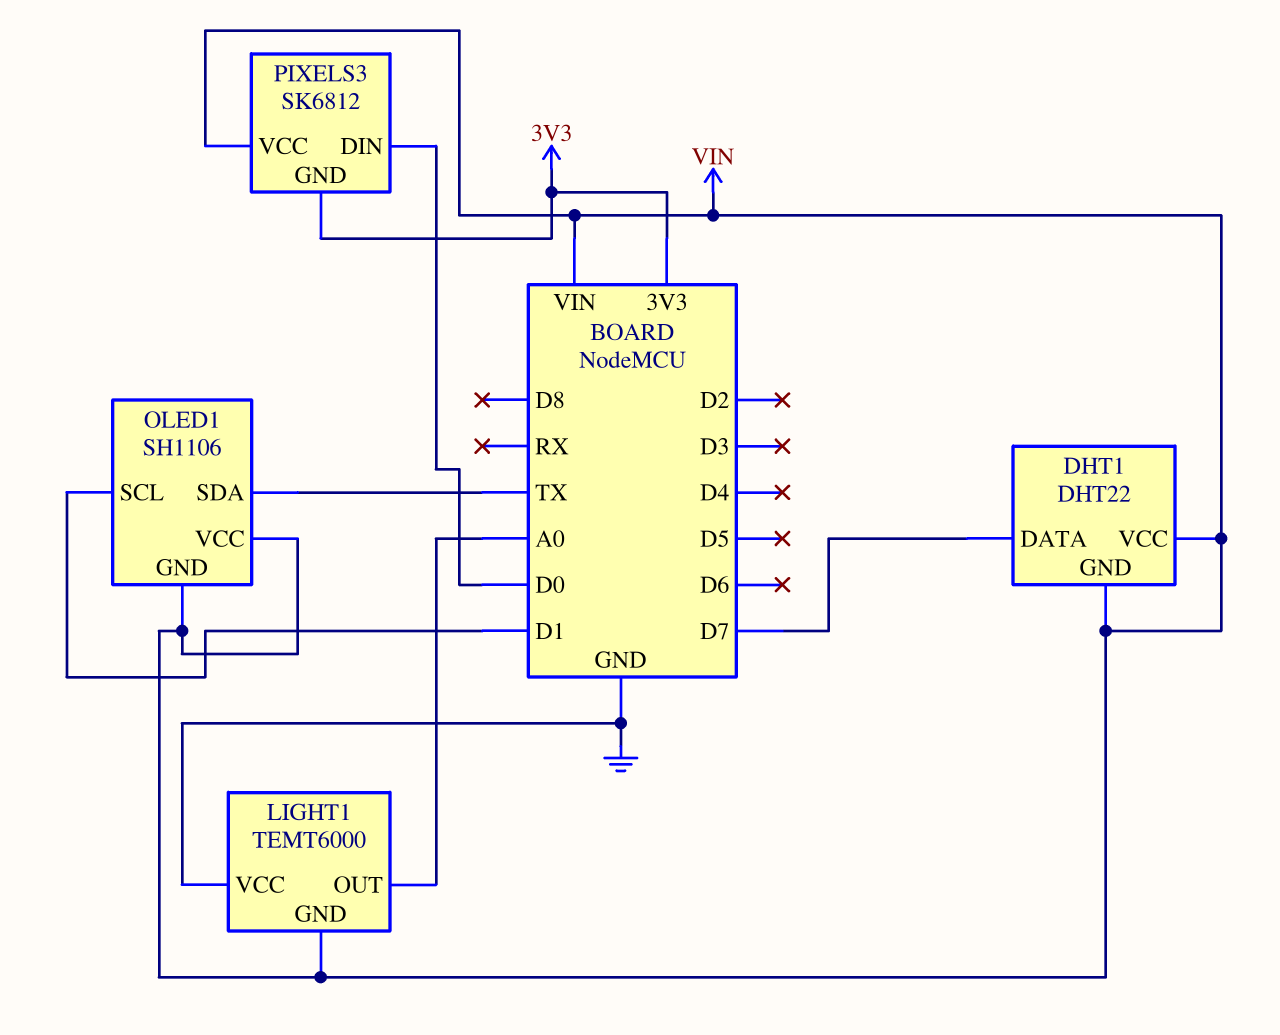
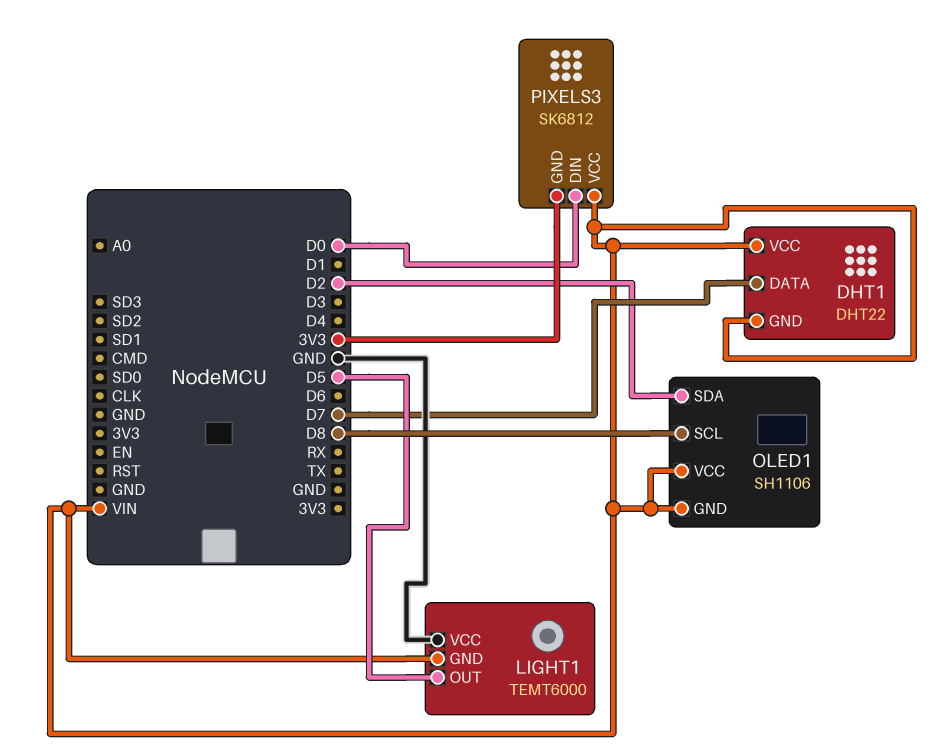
LIGHT1 pin OUT: A0 -> D5
OLED1 pin SCL: D1 -> D8
OLED1 pin SDA: TX -> D2

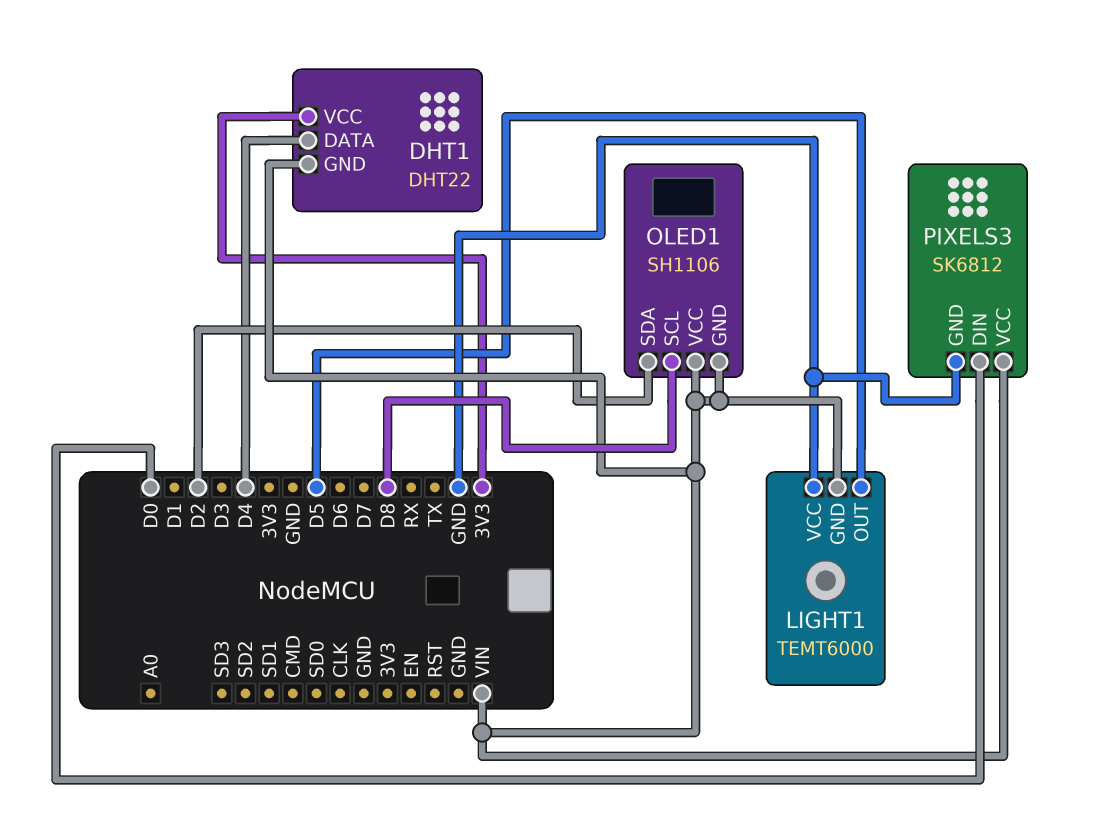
DHT1 pin DATA: D7 -> D4
DHT1 pin VCC: VIN -> 3V3
PIXELS3 pin GND: 3V3 -> GND

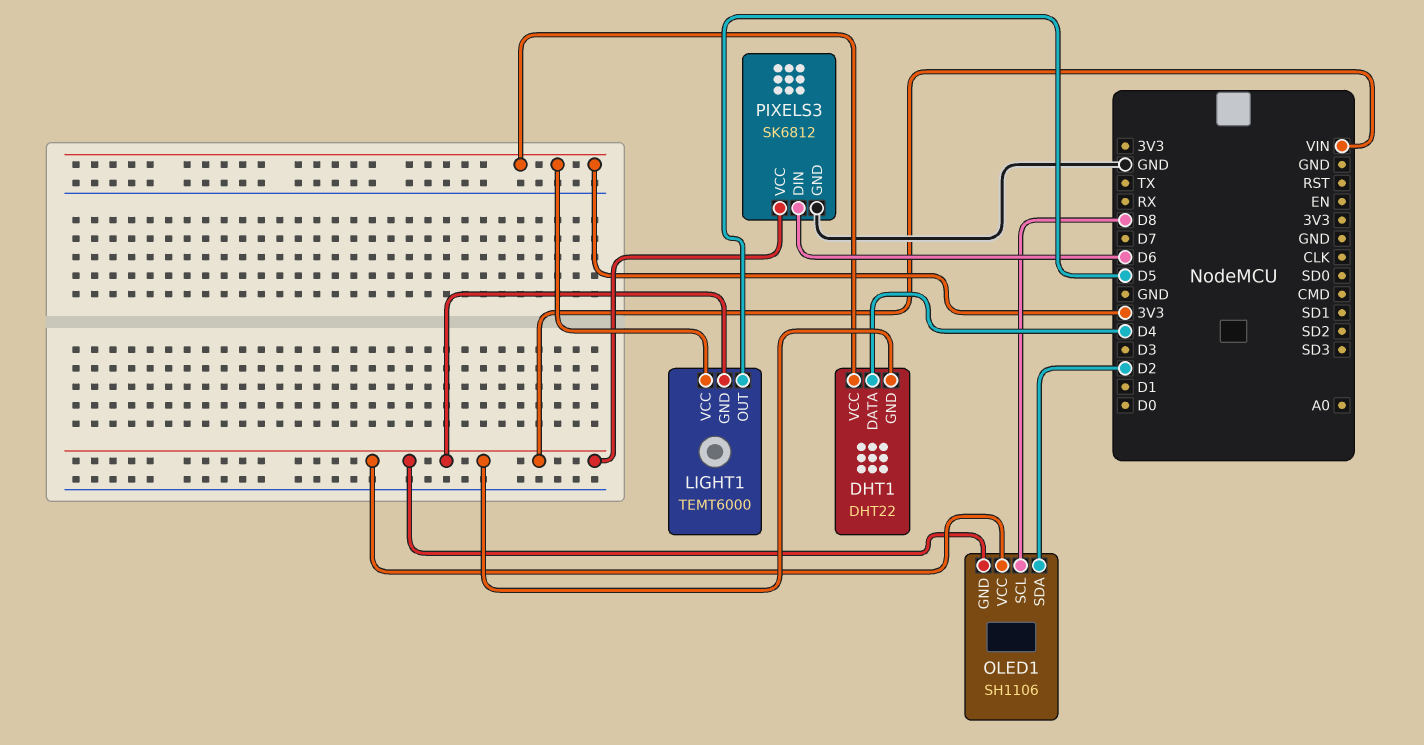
LIGHT1 pin VCC: GND -> 3V3
PIXELS3 pin DIN: D0 -> D6

